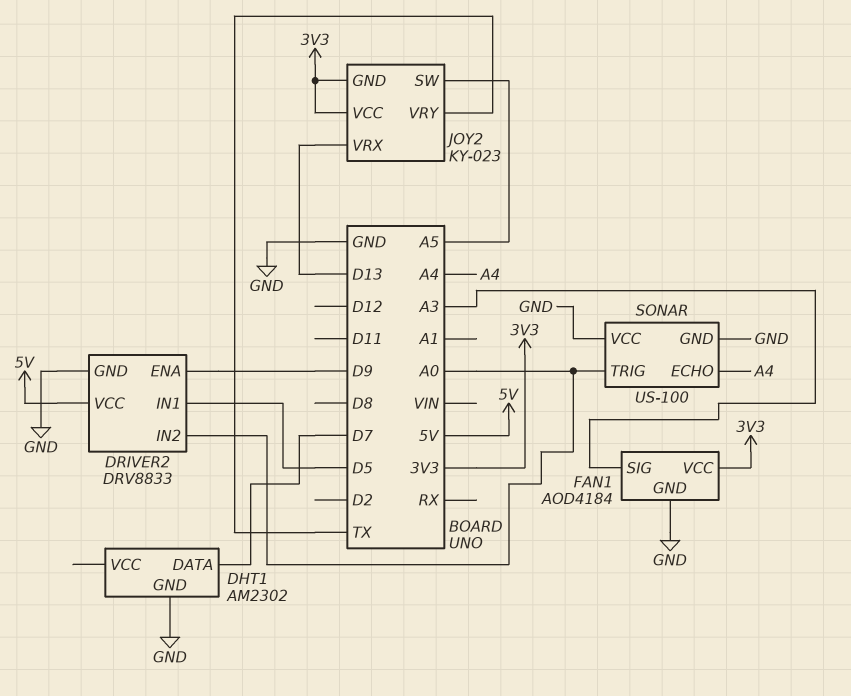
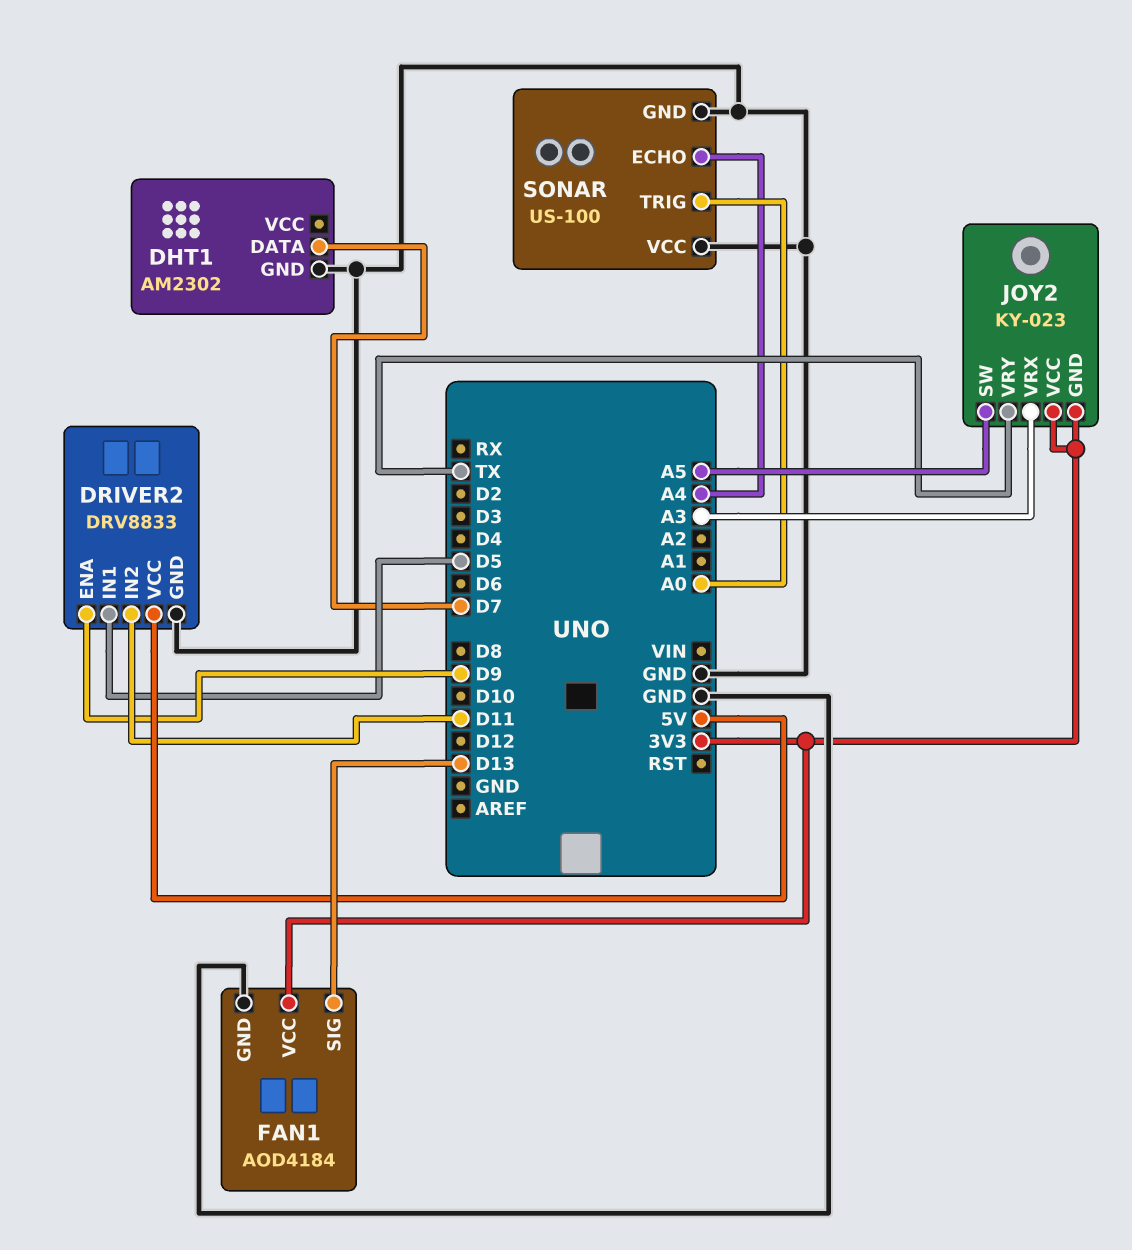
DRIVER2 pin IN2: A0 -> D11
FAN1 pin SIG: A3 -> D13
JOY2 pin VRX: D13 -> A3

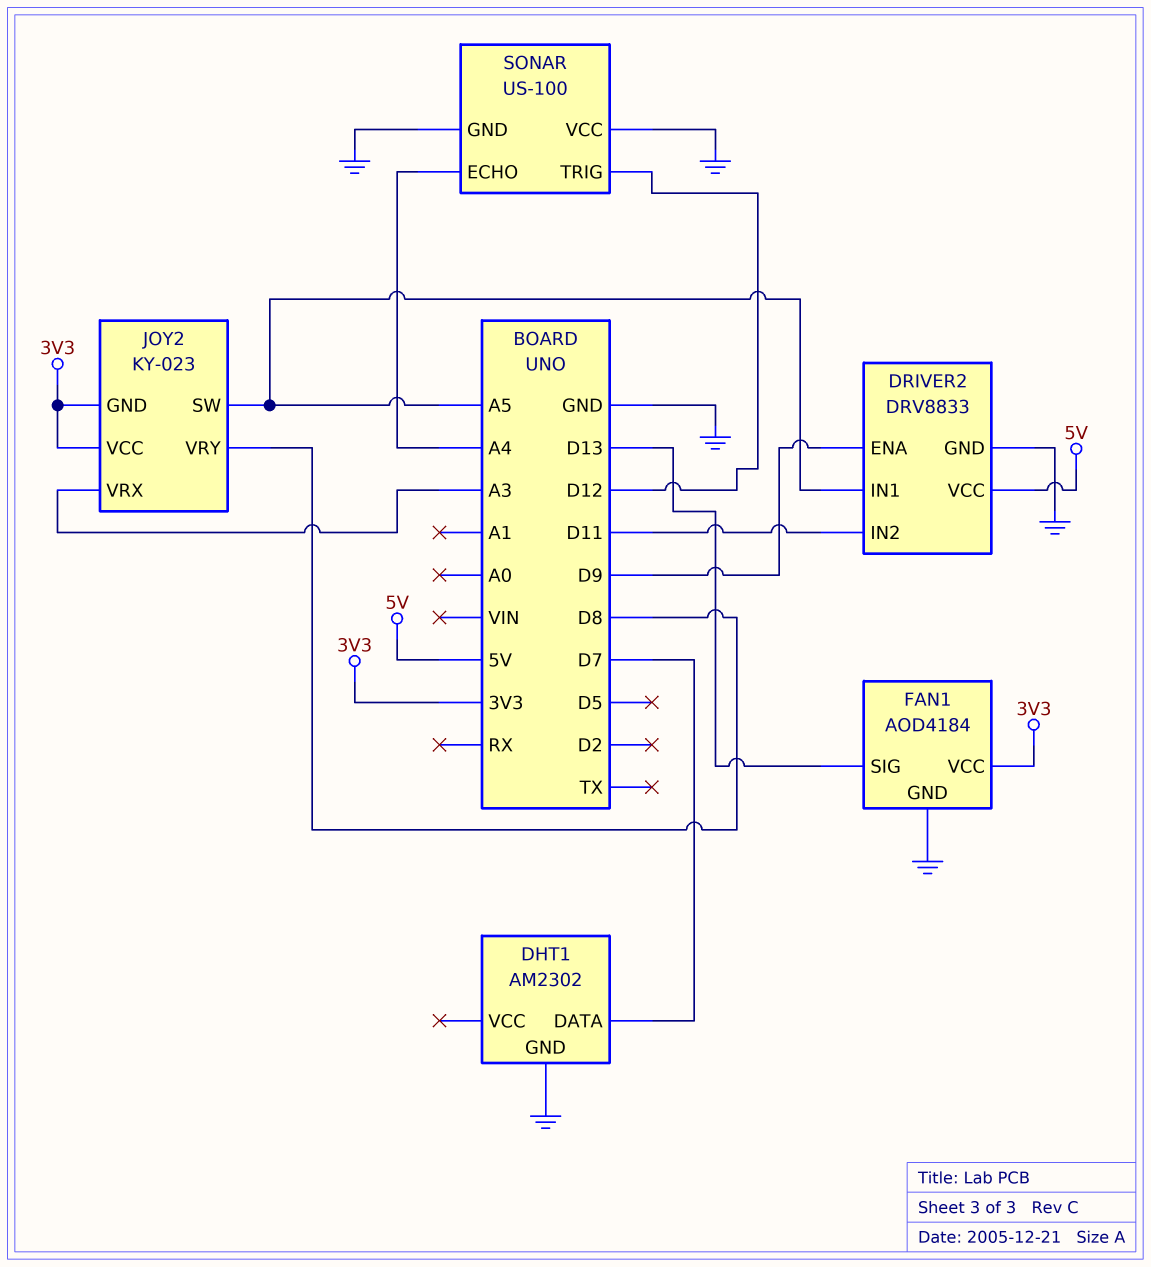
DRIVER2 pin IN1: D5 -> A5
JOY2 pin VRY: TX -> D8
SONAR pin TRIG: A0 -> D12

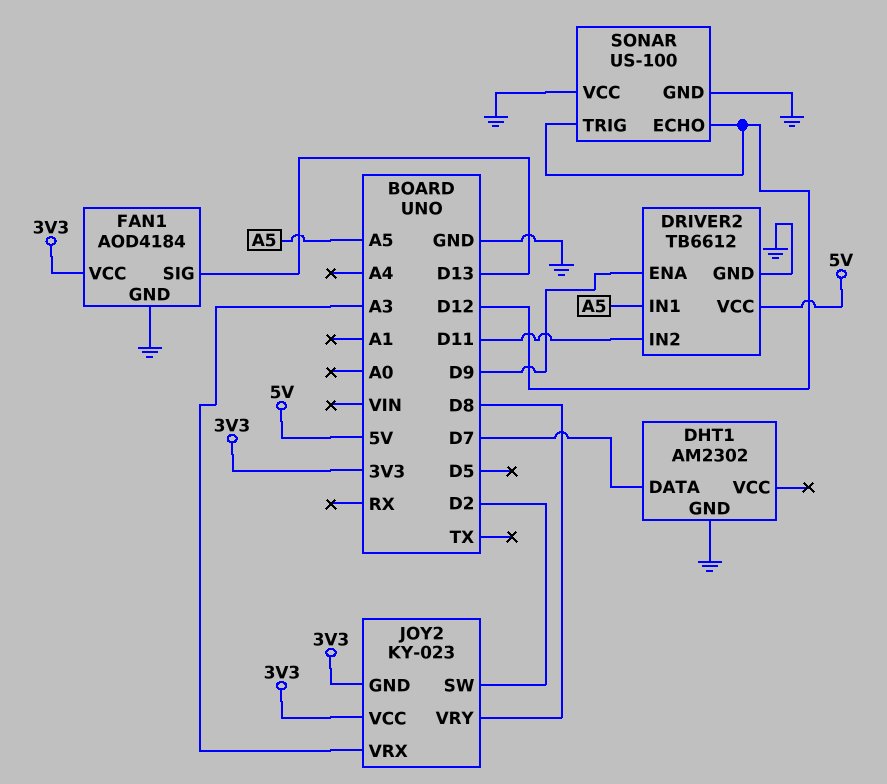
DRIVER2: DRV8833 -> TB6612
JOY2 pin SW: A5 -> D2
SONAR pin ECHO: A4 -> D12

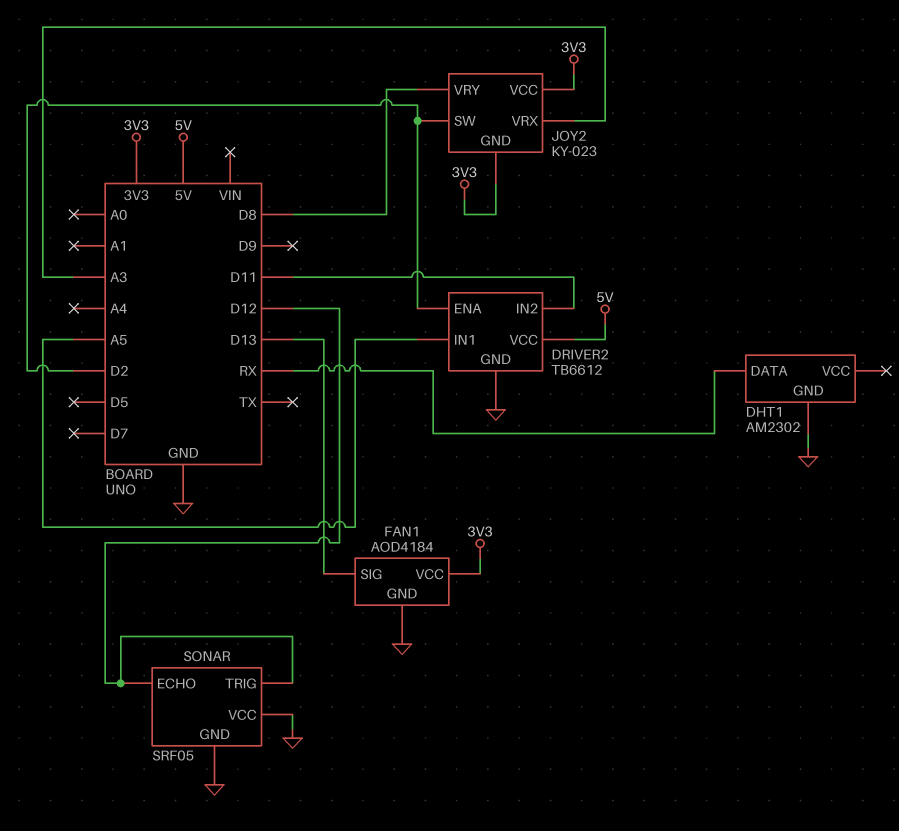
DHT1 pin DATA: D7 -> RX
DRIVER2 pin ENA: D9 -> D2
SONAR: US-100 -> SRF05

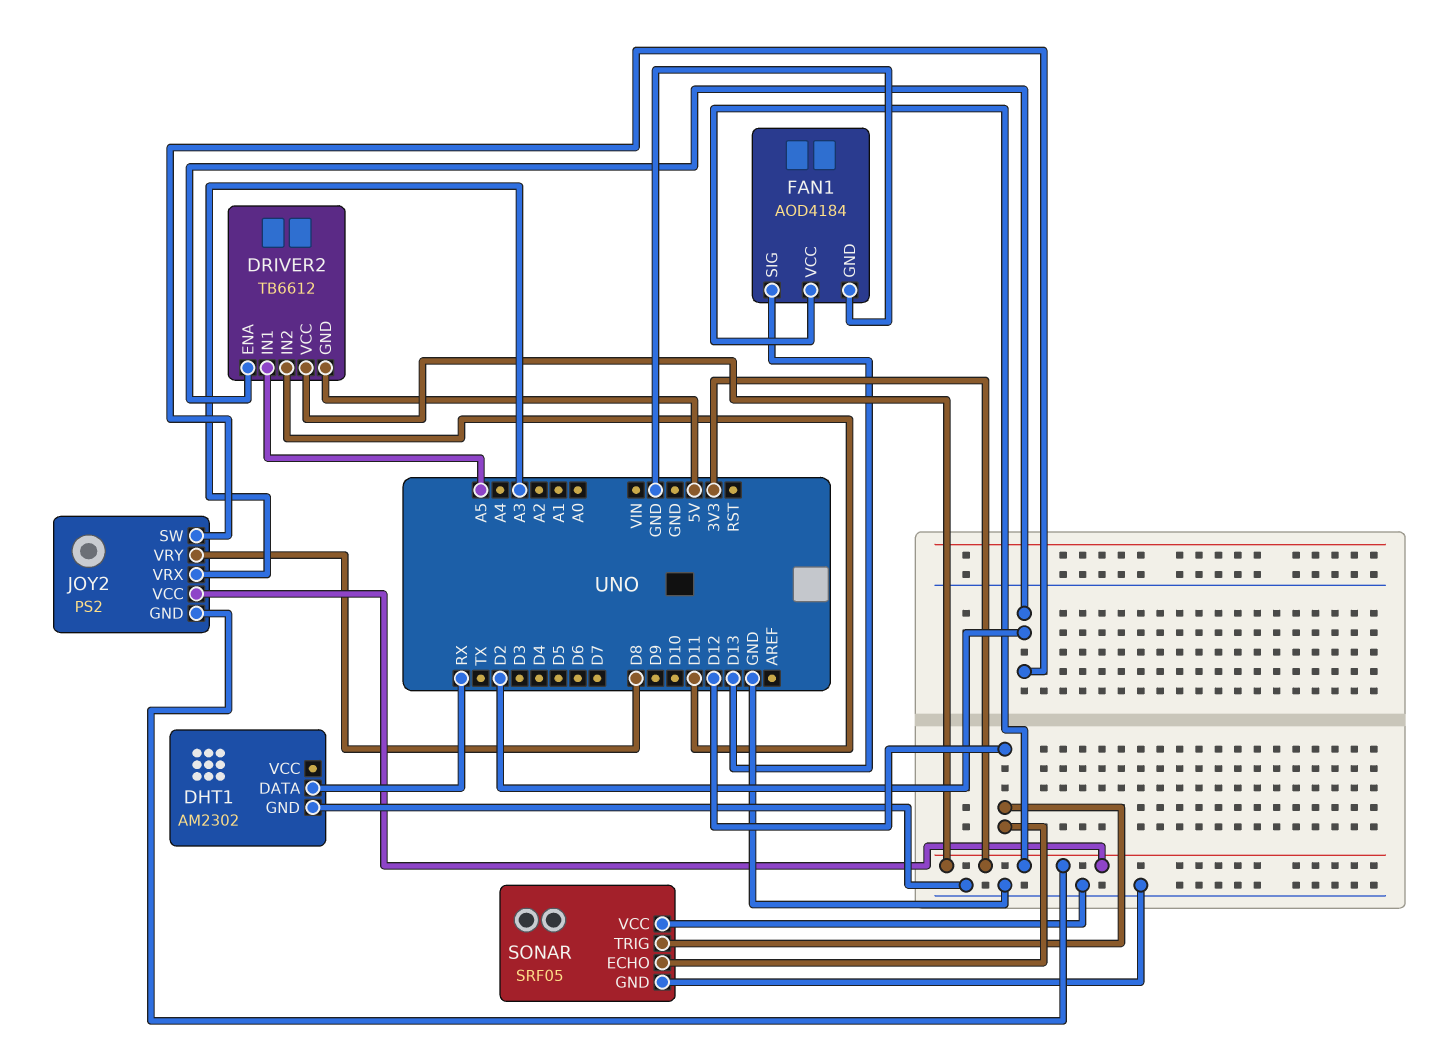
DRIVER2 pin GND: GND -> 5V
DRIVER2 pin VCC: 5V -> 3V3
JOY2: KY-023 -> PS2

